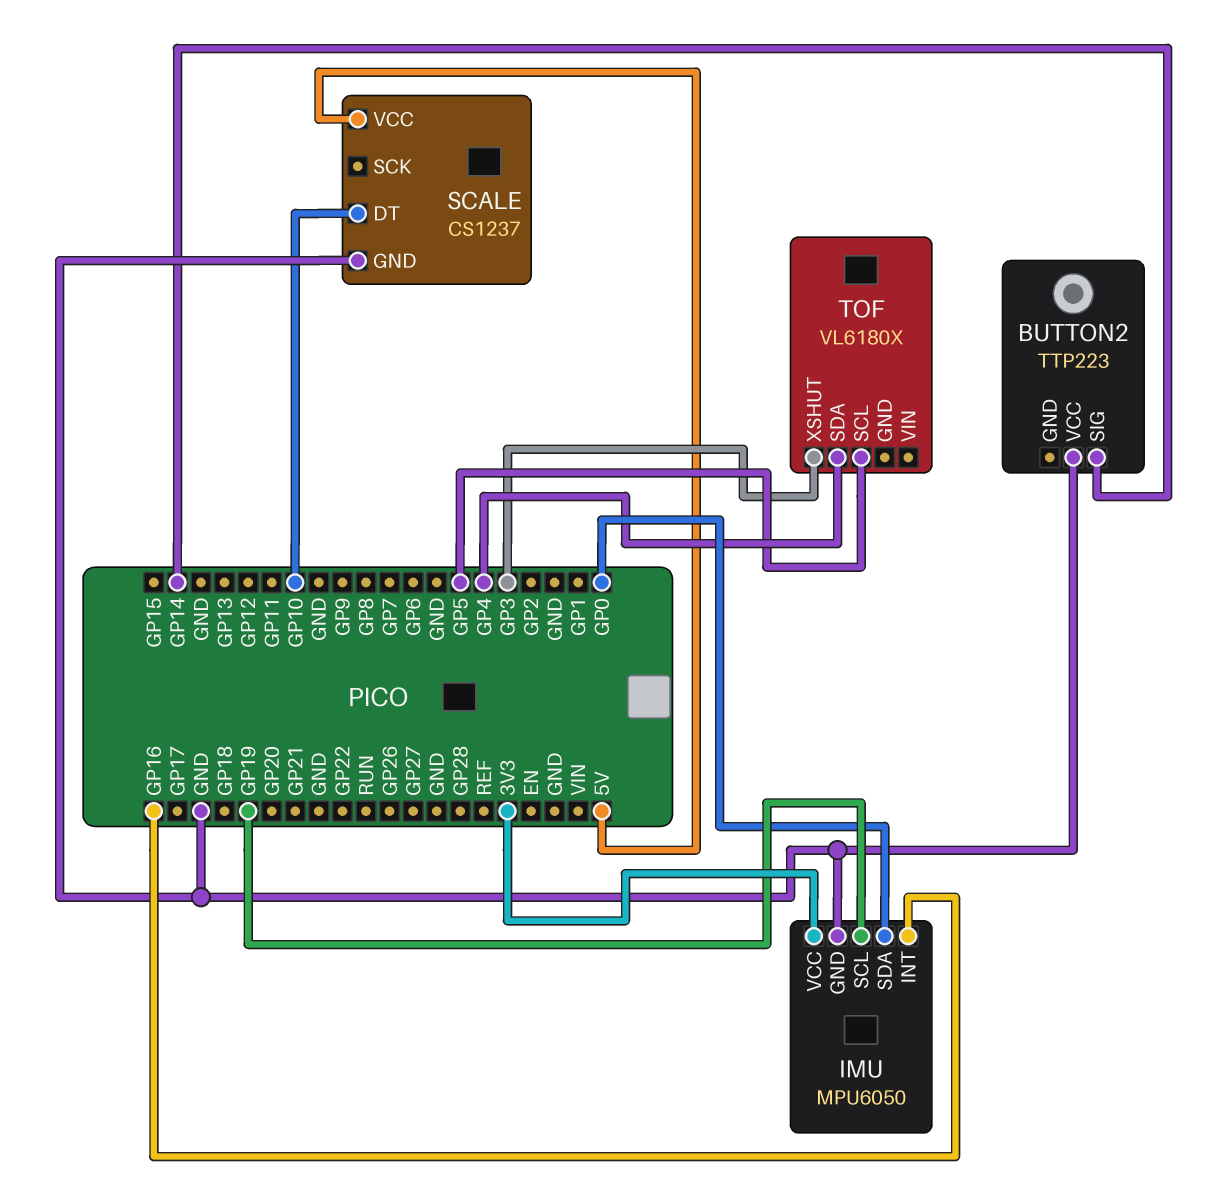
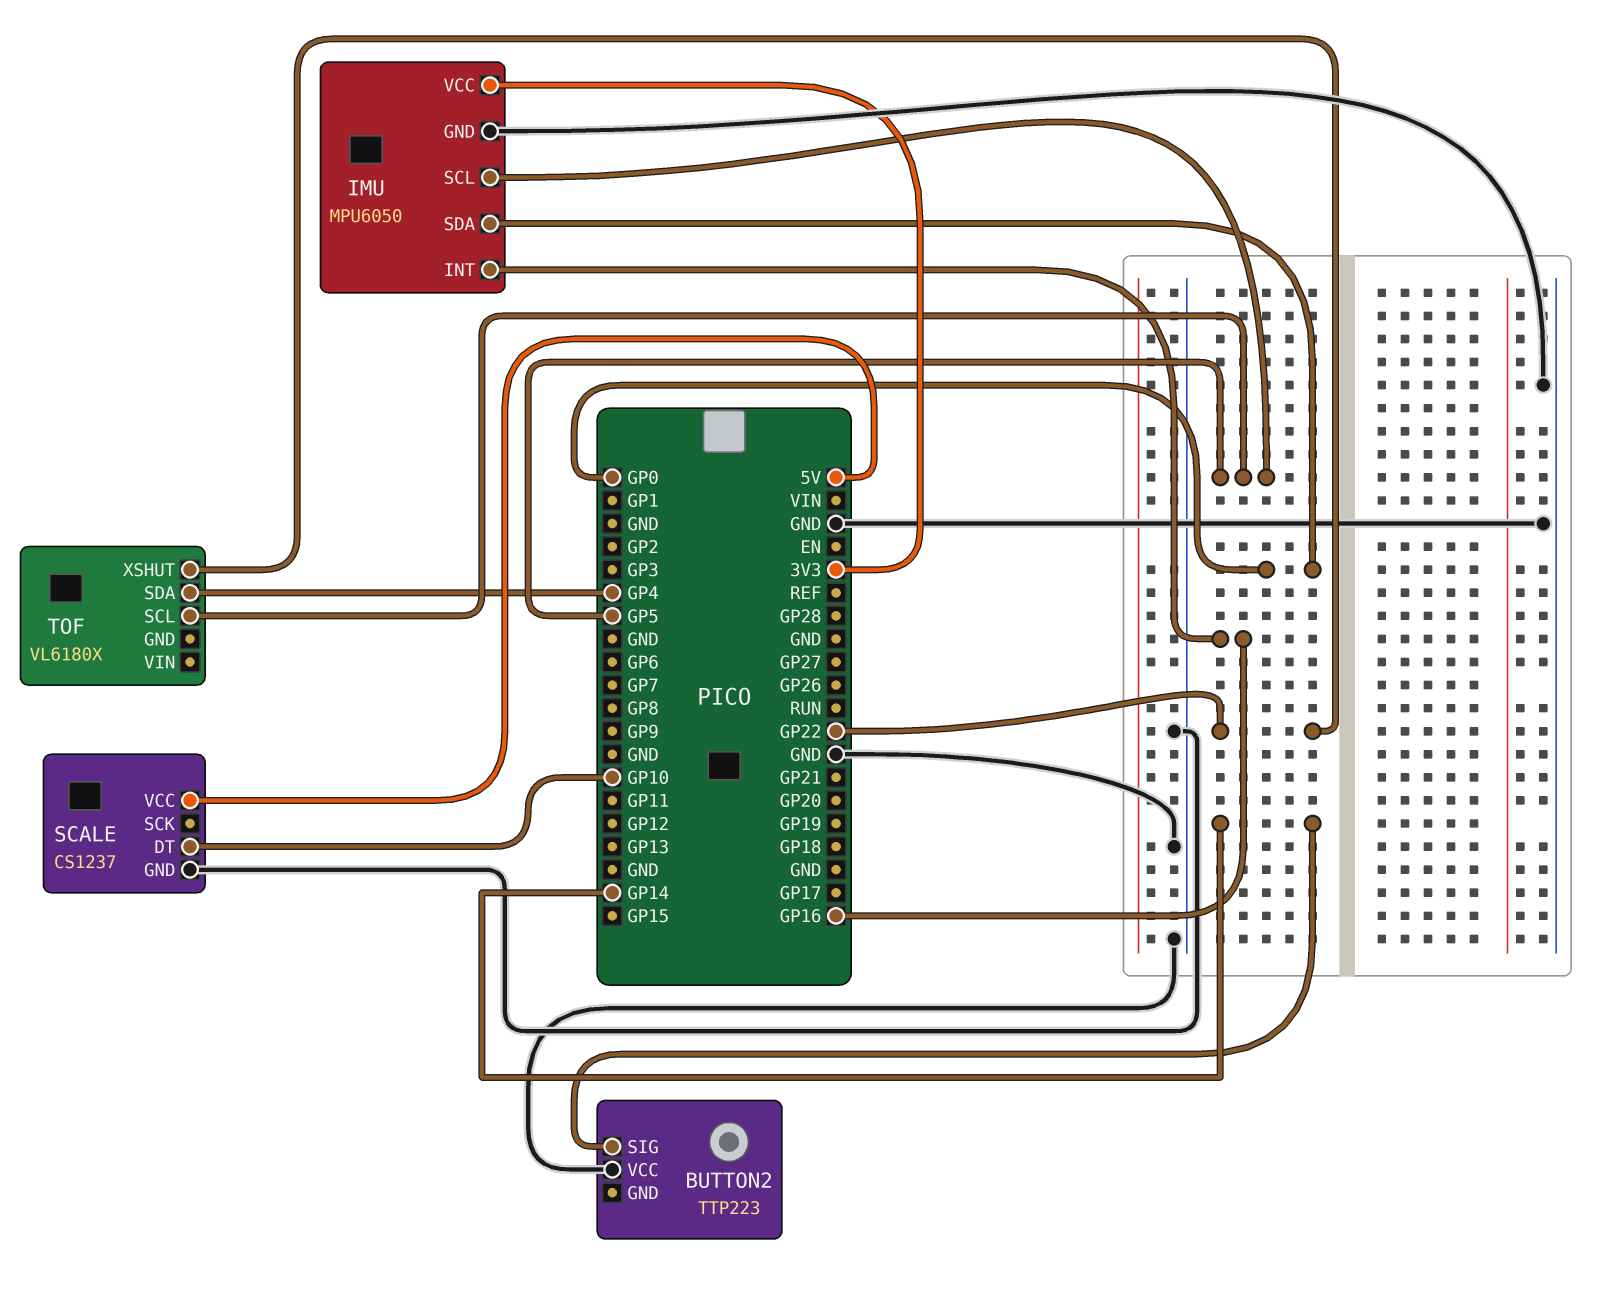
IMU pin SCL: GP19 -> GP5
TOF pin XSHUT: GP3 -> GP22

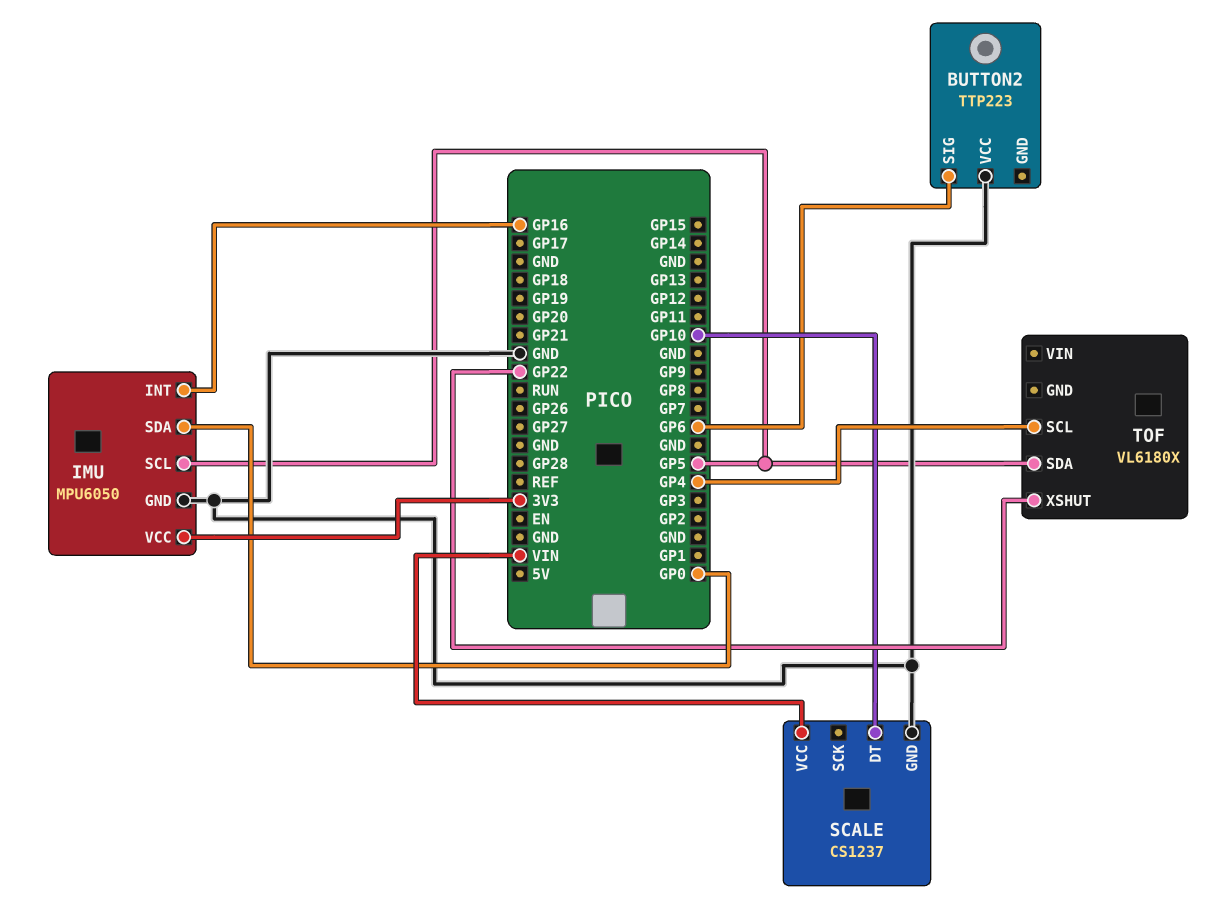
BUTTON2 pin SIG: GP14 -> GP6
SCALE pin VCC: 5V -> VIN
TOF pin SCL: GP5 -> GP4
TOF pin SDA: GP4 -> GP5

